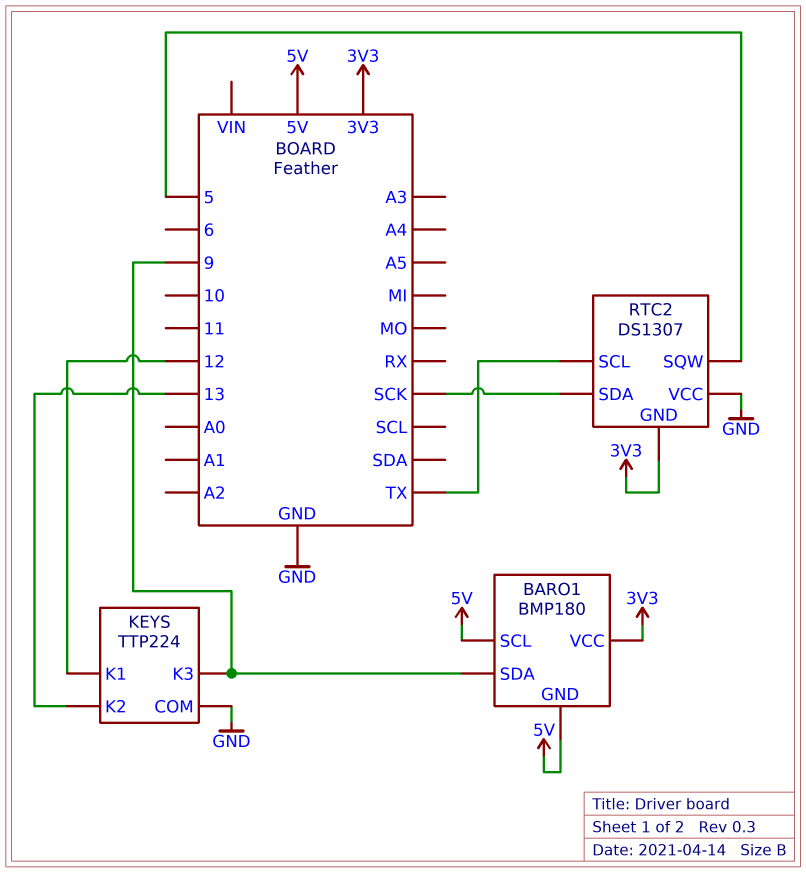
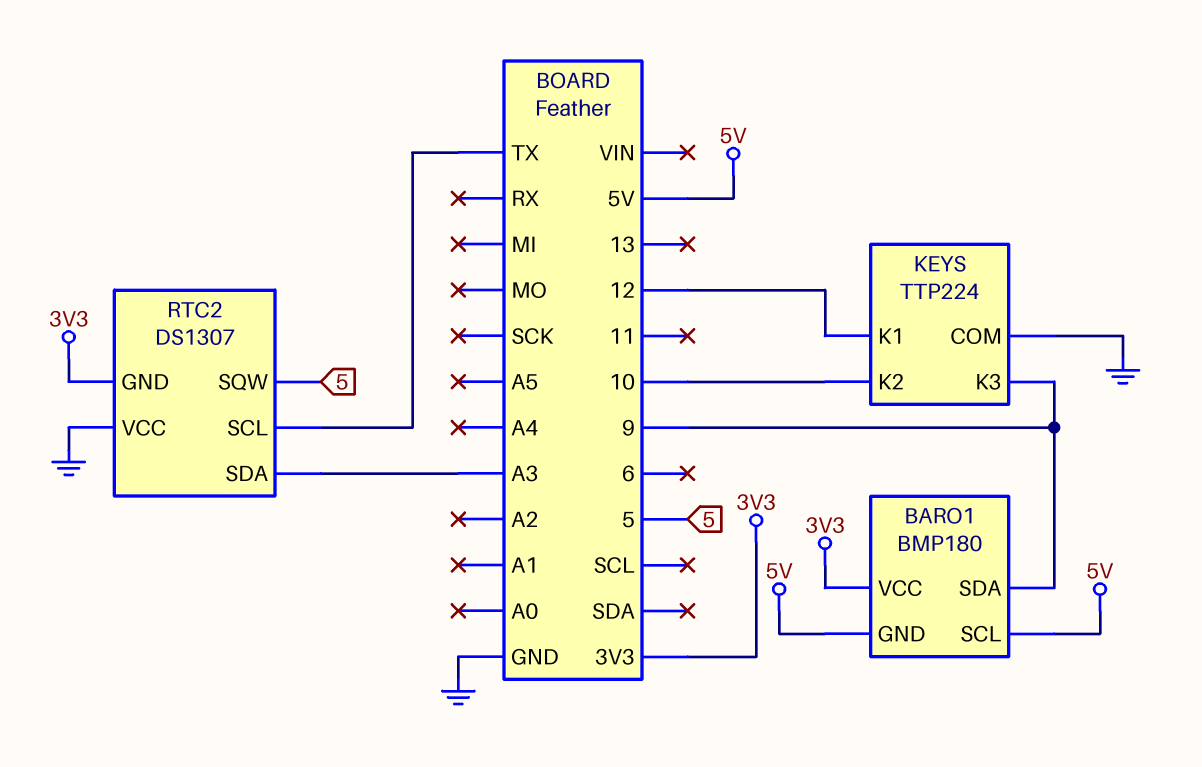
KEYS pin K2: 13 -> 10
RTC2 pin SDA: SCK -> A3

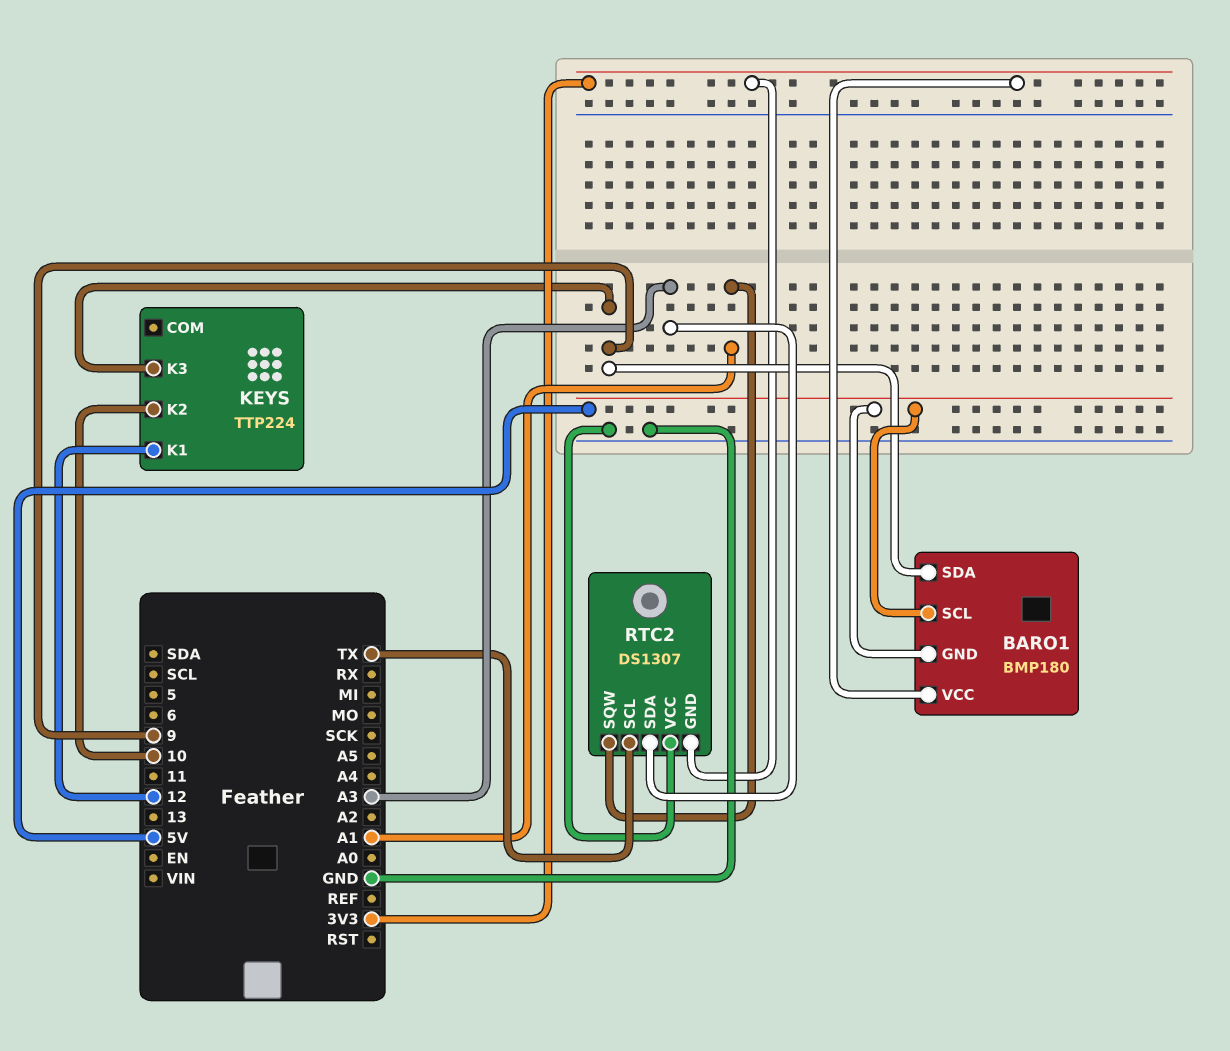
KEYS pin COM: GND -> none
RTC2 pin SQW: 5 -> A1

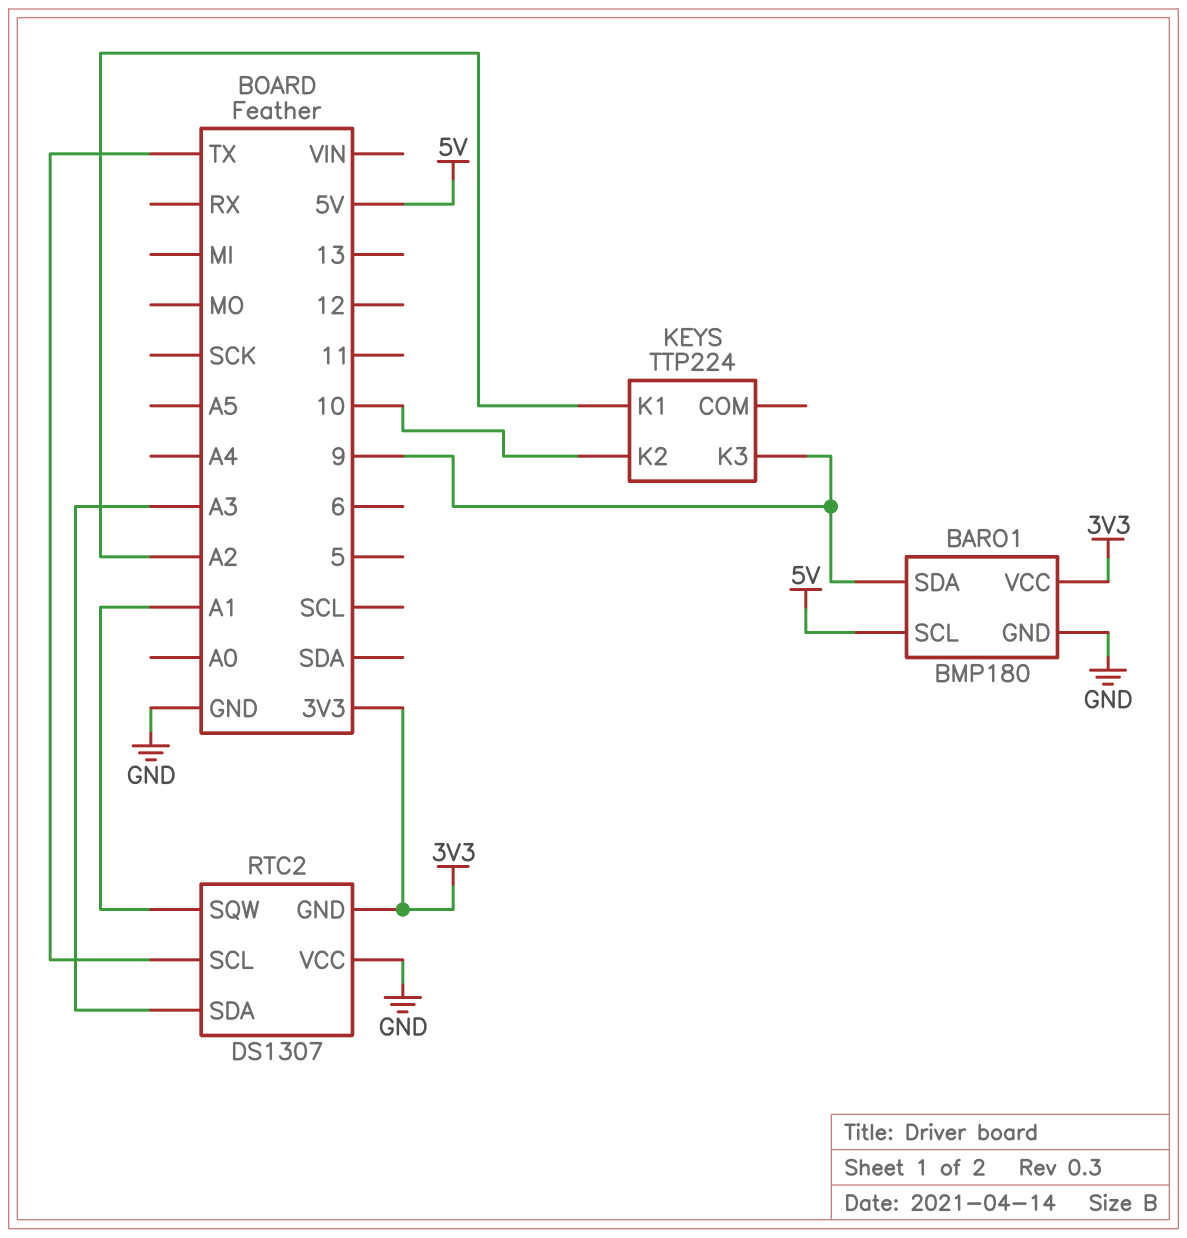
BARO1 pin GND: 5V -> GND
KEYS pin K1: 12 -> A2

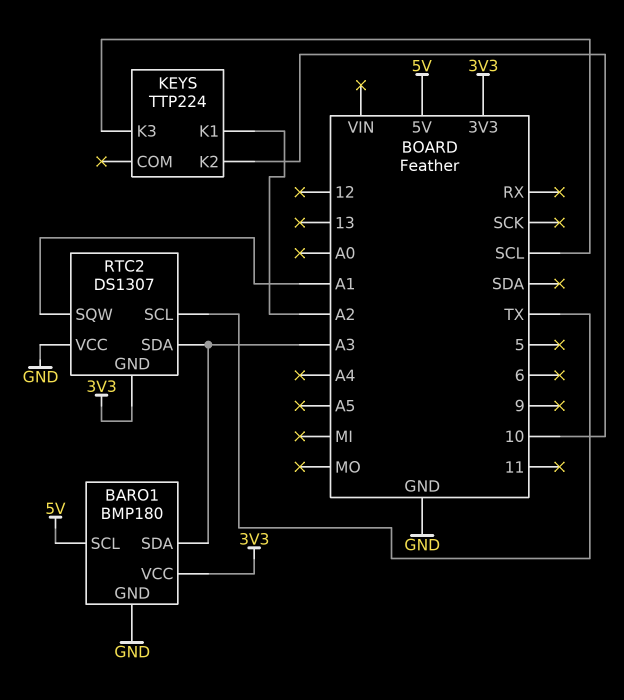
BARO1 pin SDA: 9 -> A3
KEYS pin K3: 9 -> SCL

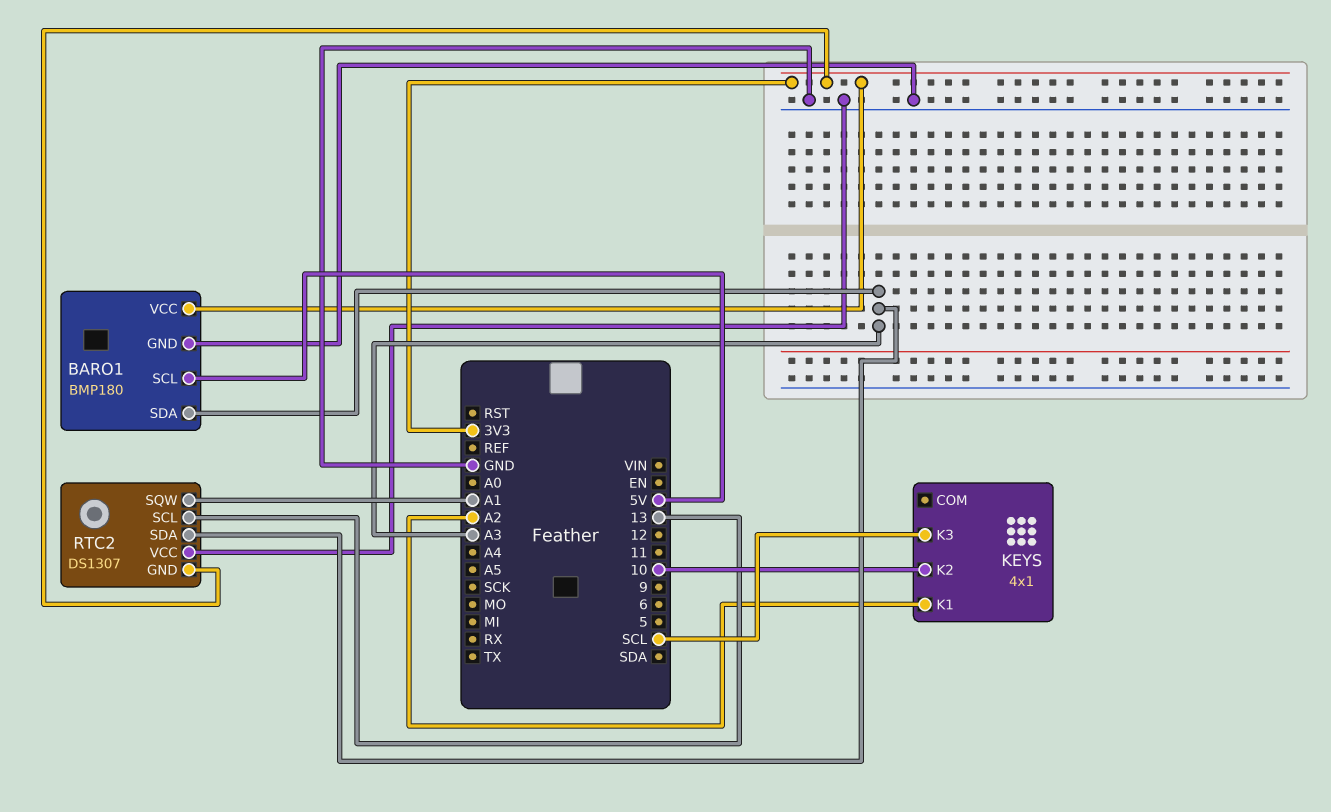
KEYS: TTP224 -> 4x1
RTC2 pin SCL: TX -> 13

